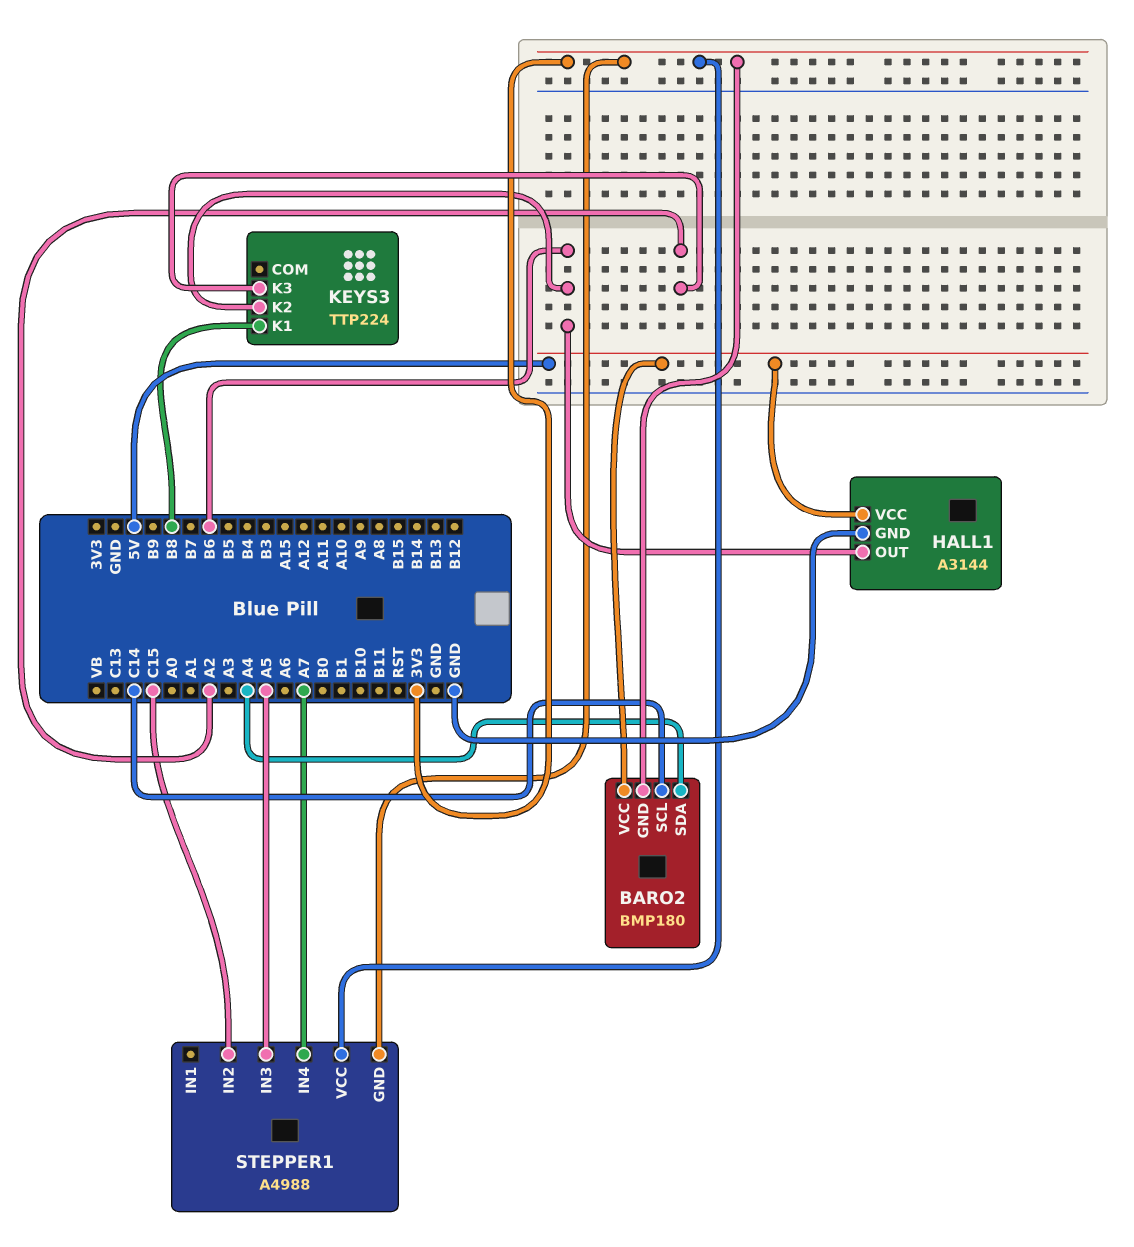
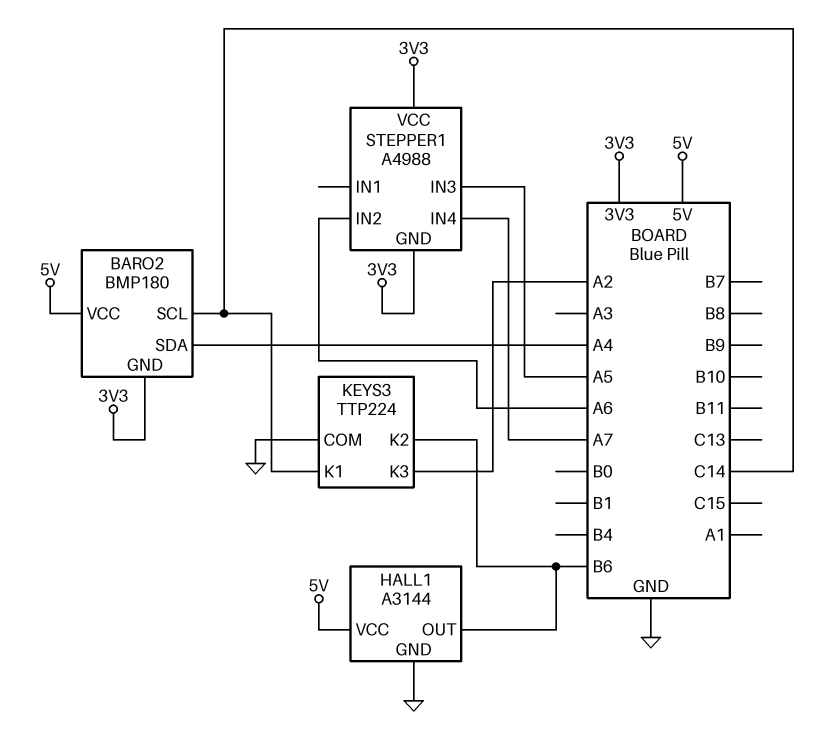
KEYS3 pin COM: none -> GND
KEYS3 pin K1: B8 -> C14
STEPPER1 pin IN2: C15 -> A6

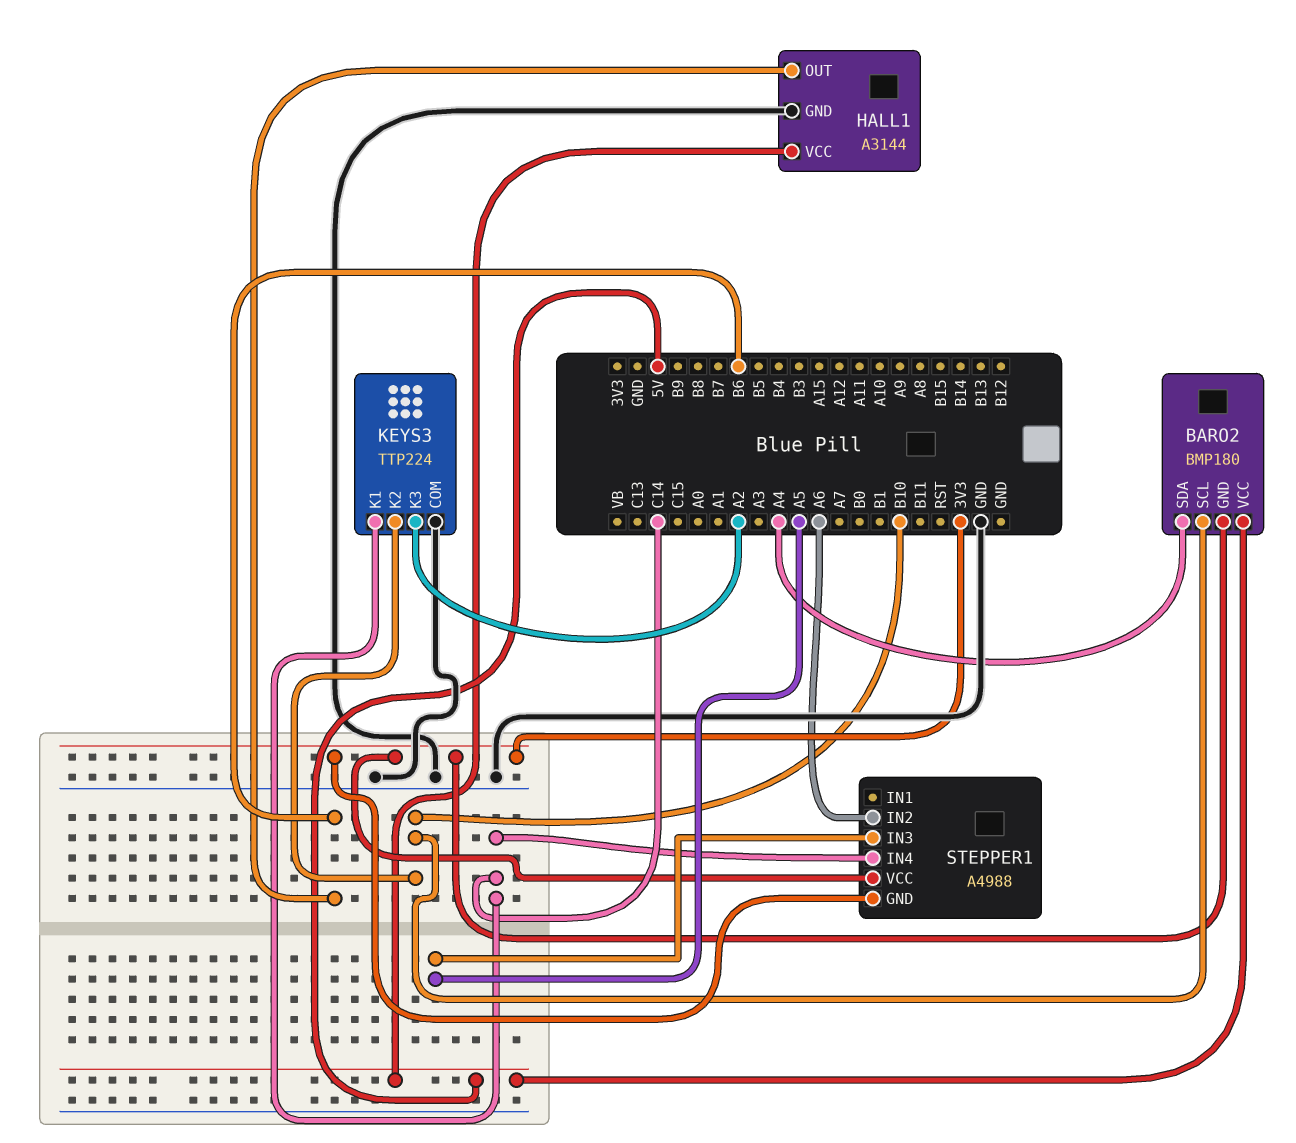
BARO2 pin SCL: C14 -> B10
KEYS3 pin K2: B6 -> B10
STEPPER1 pin IN4: A7 -> C14

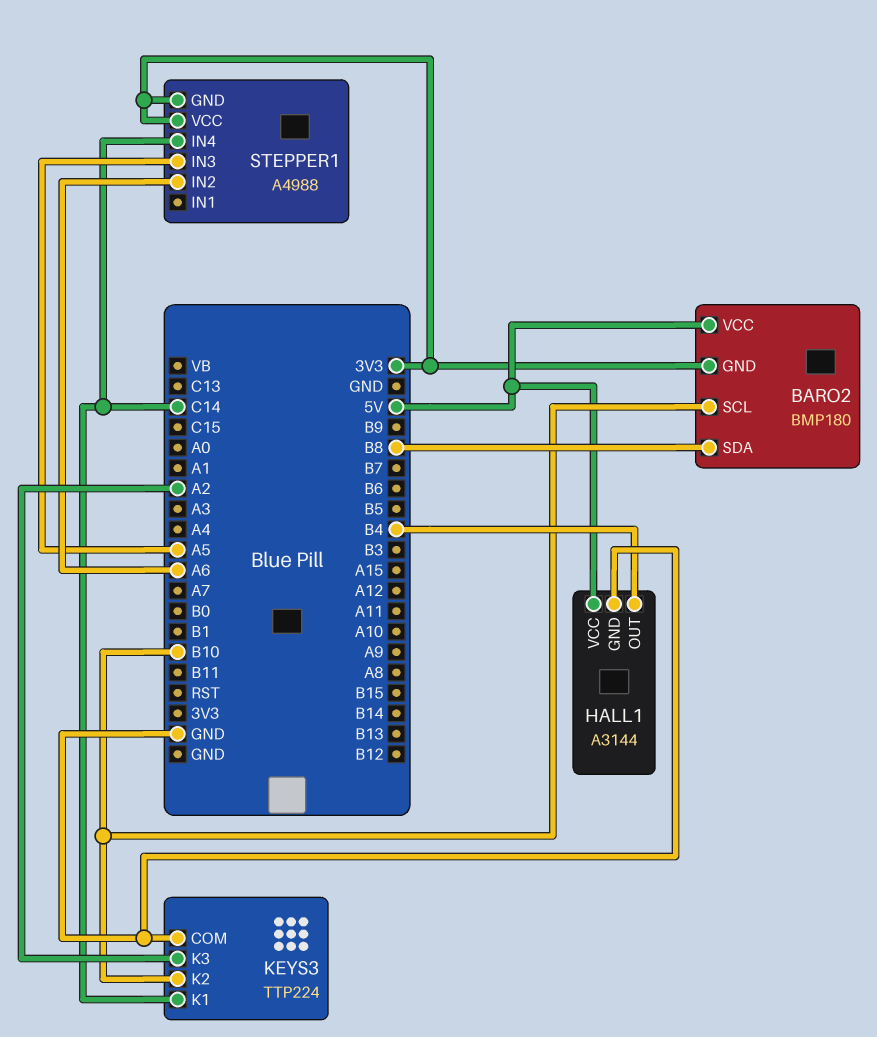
BARO2 pin SDA: A4 -> B8
HALL1 pin OUT: B6 -> B4

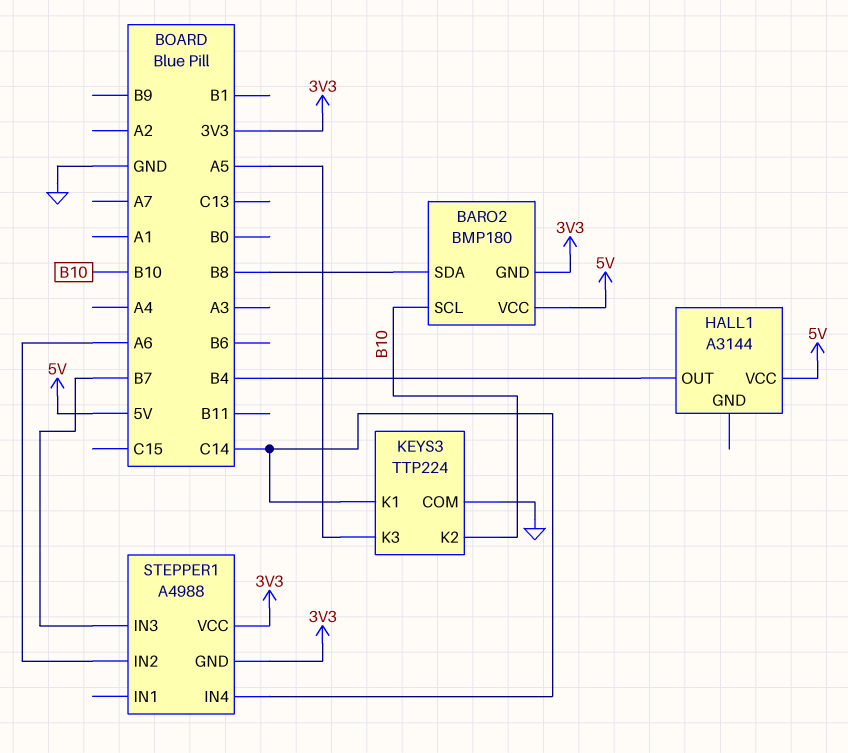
HALL1 pin GND: GND -> none
KEYS3 pin K3: A2 -> A5
STEPPER1 pin IN3: A5 -> B7

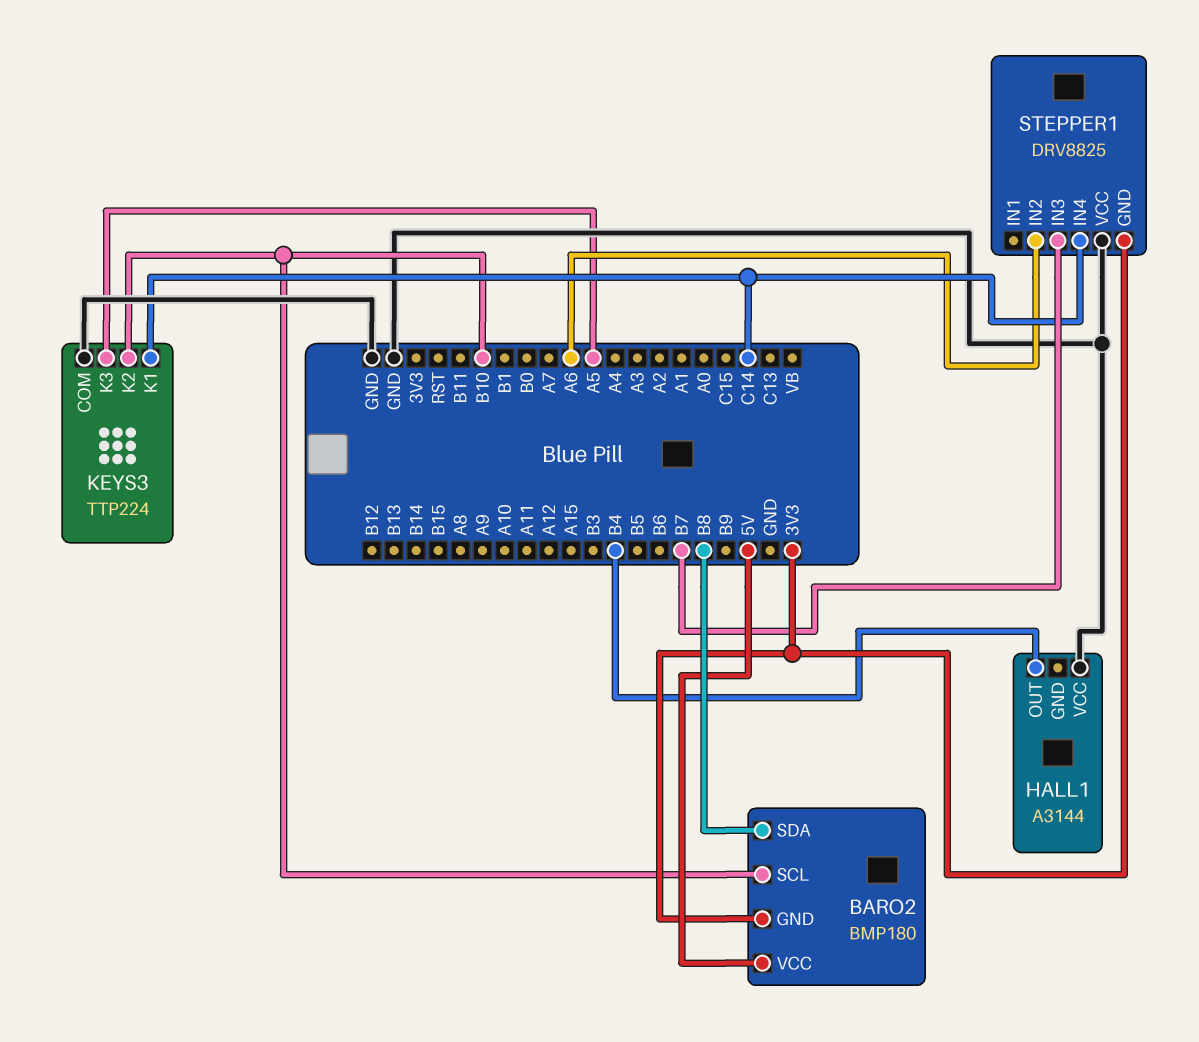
HALL1 pin VCC: 5V -> GND
STEPPER1: A4988 -> DRV8825
STEPPER1 pin VCC: 3V3 -> GND

